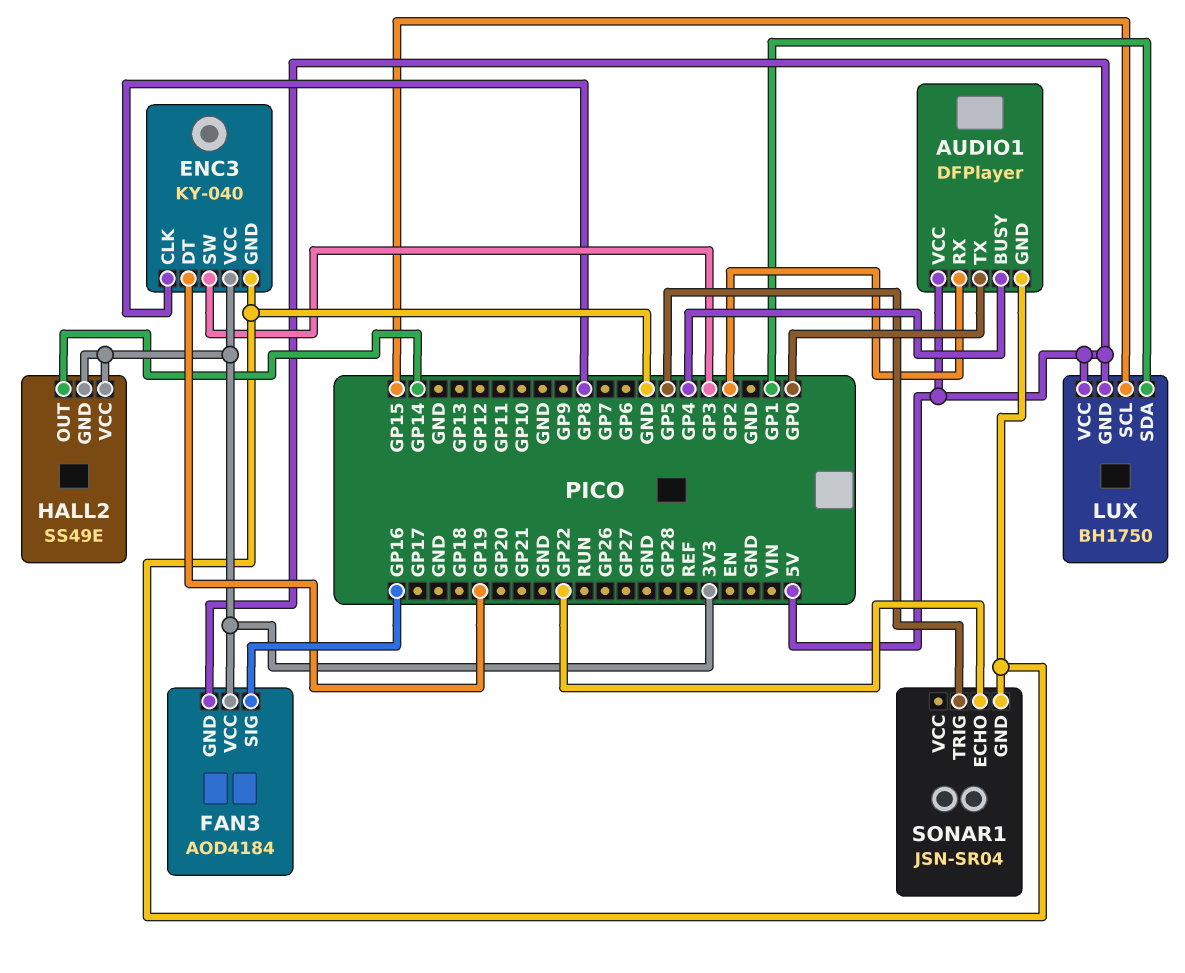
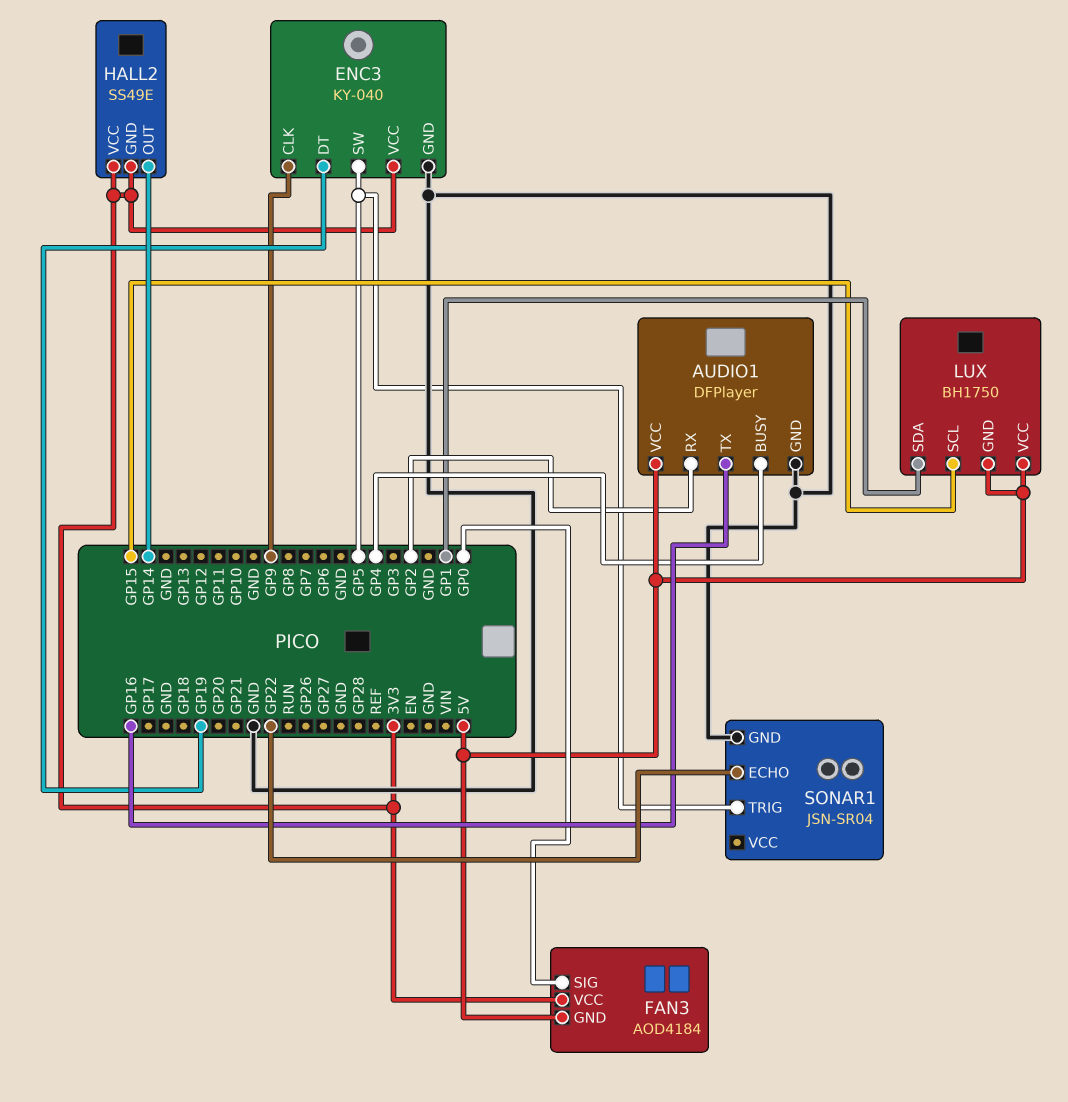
AUDIO1 pin TX: GP0 -> GP16
ENC3 pin CLK: GP8 -> GP9
ENC3 pin SW: GP3 -> GP5
FAN3 pin SIG: GP16 -> GP0

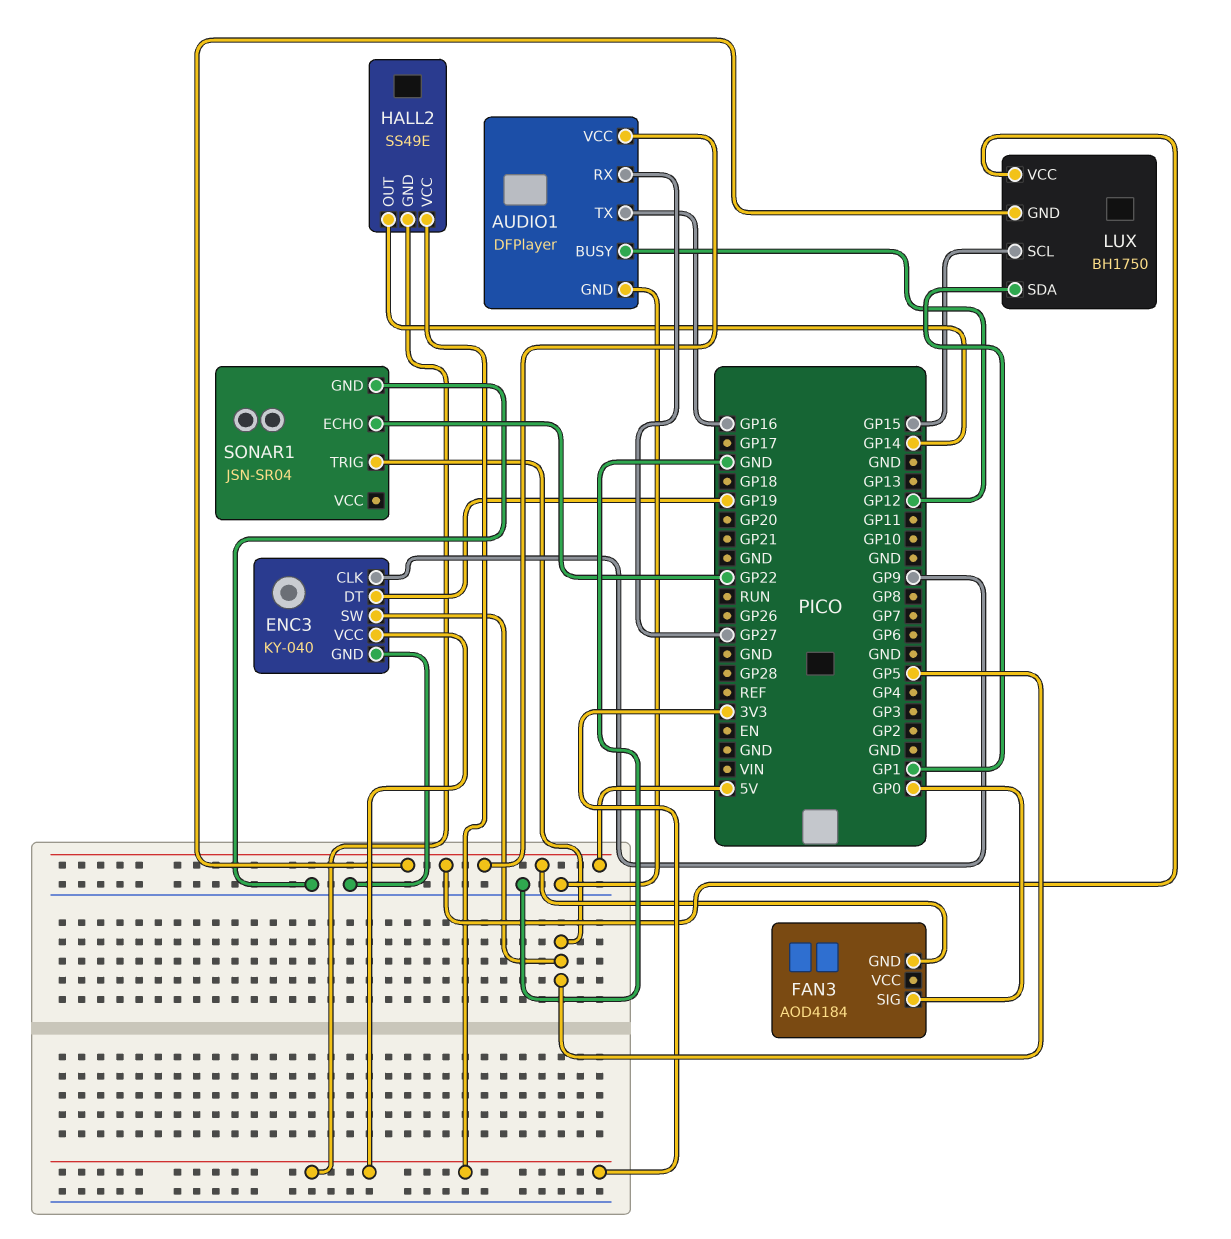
AUDIO1 pin BUSY: GP4 -> GP12
AUDIO1 pin RX: GP2 -> GP27
FAN3 pin VCC: 3V3 -> none

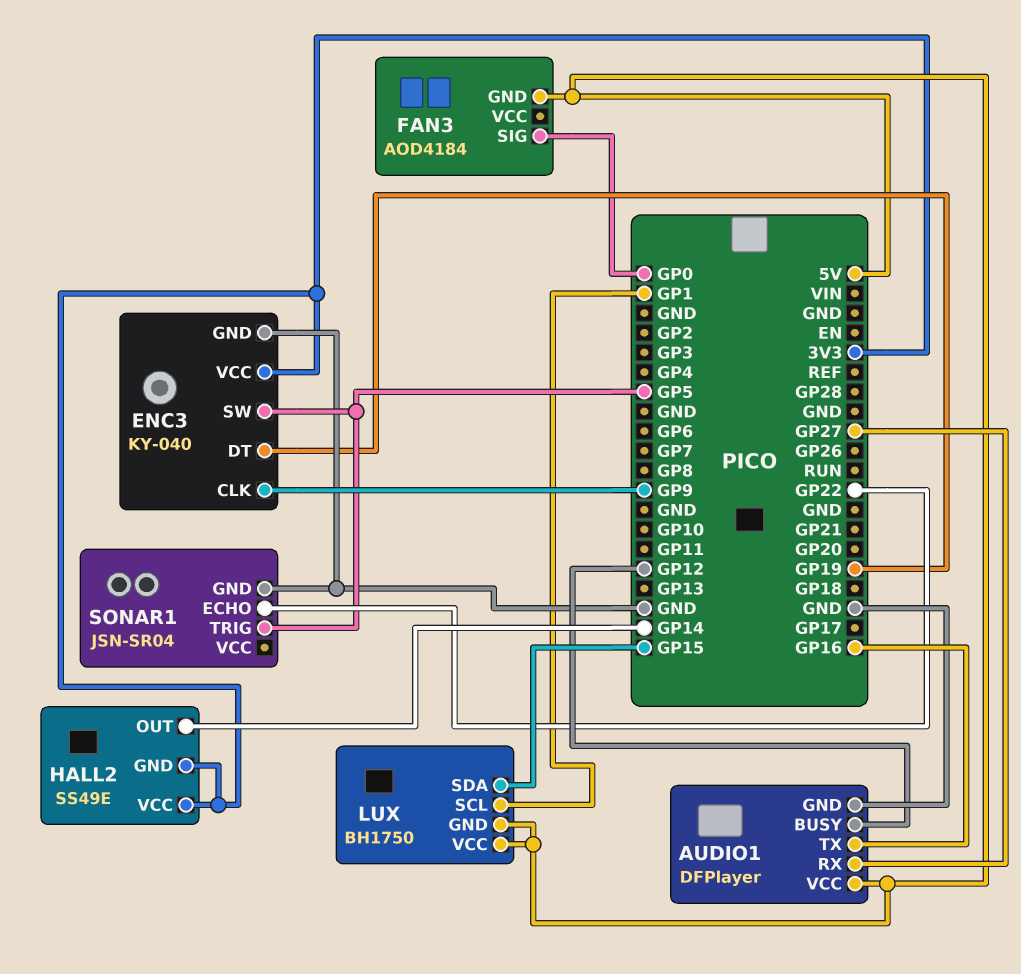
LUX pin SCL: GP15 -> GP1
LUX pin SDA: GP1 -> GP15

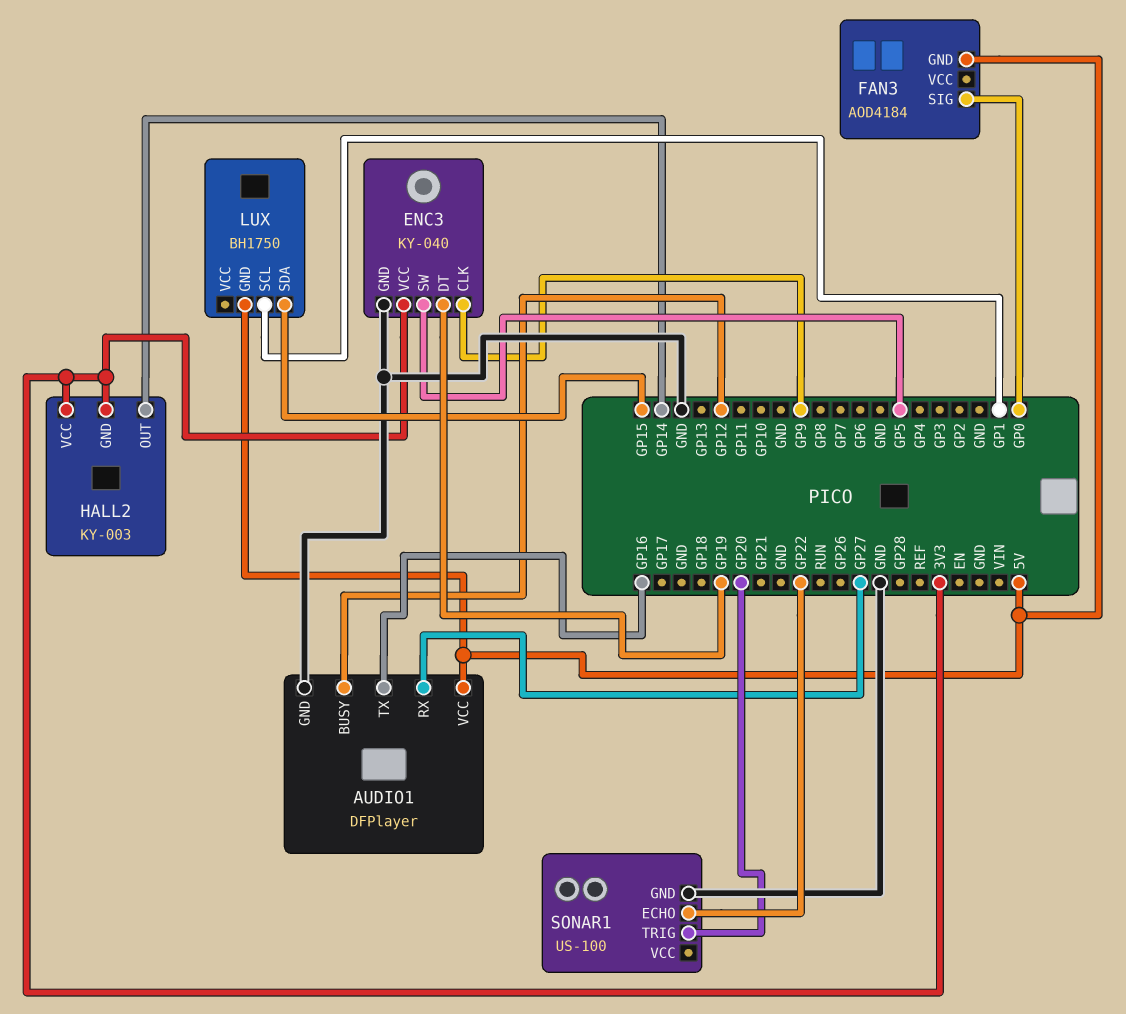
HALL2: SS49E -> KY-003
LUX pin VCC: 5V -> none
SONAR1: JSN-SR04 -> US-100
SONAR1 pin TRIG: GP5 -> GP20

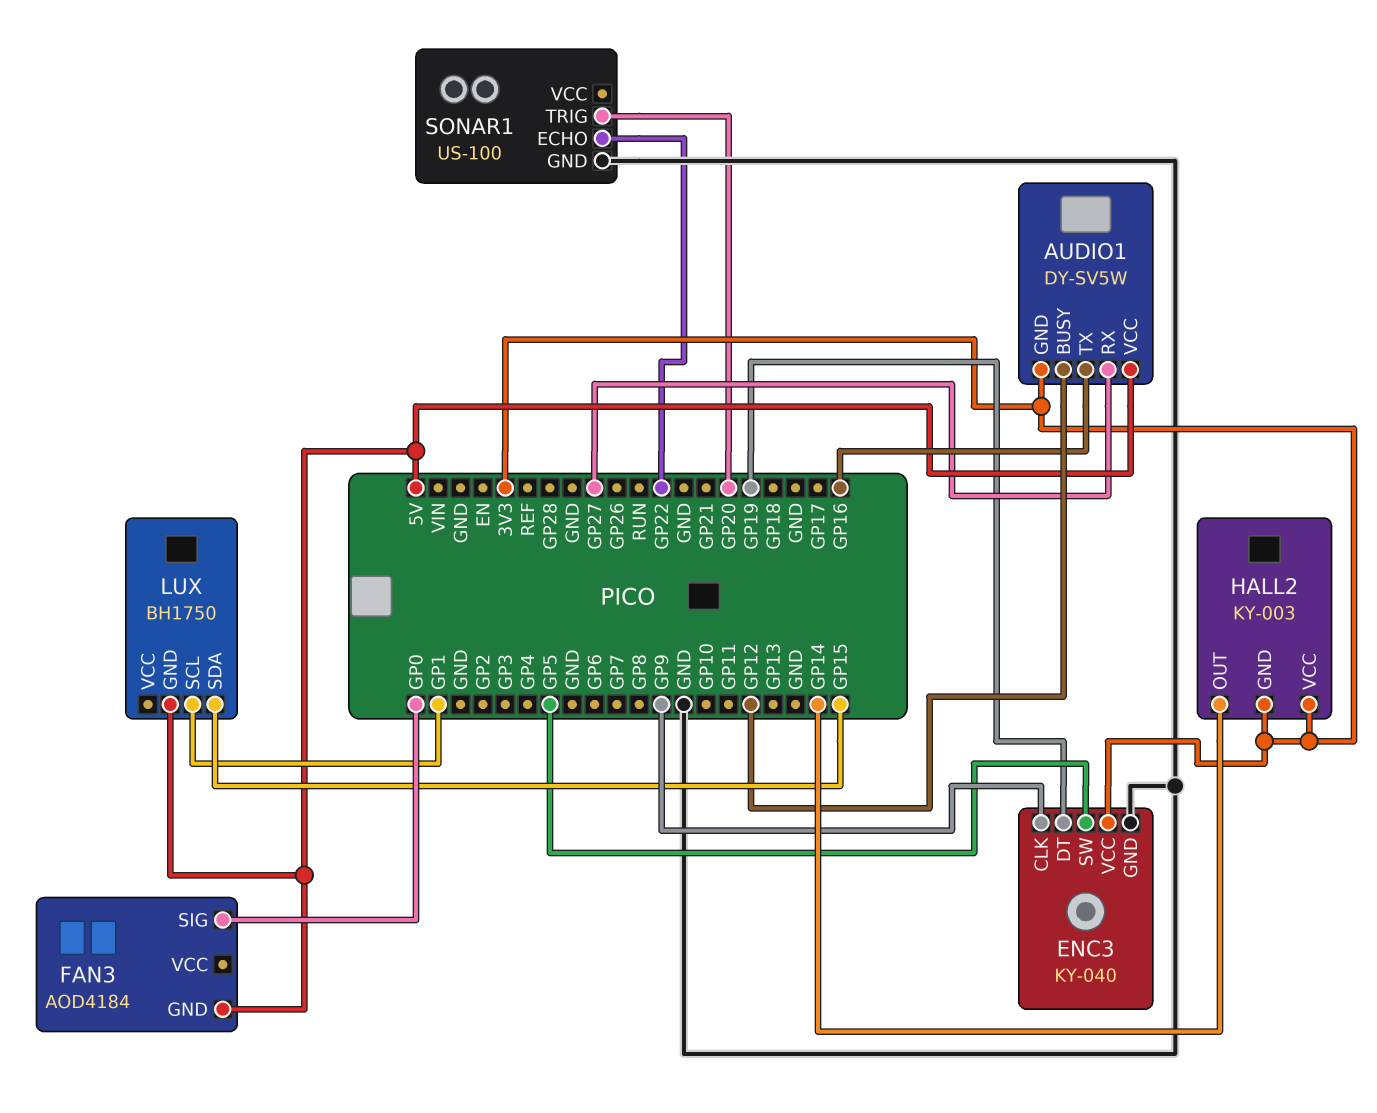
AUDIO1: DFPlayer -> DY-SV5W
AUDIO1 pin GND: GND -> 3V3

